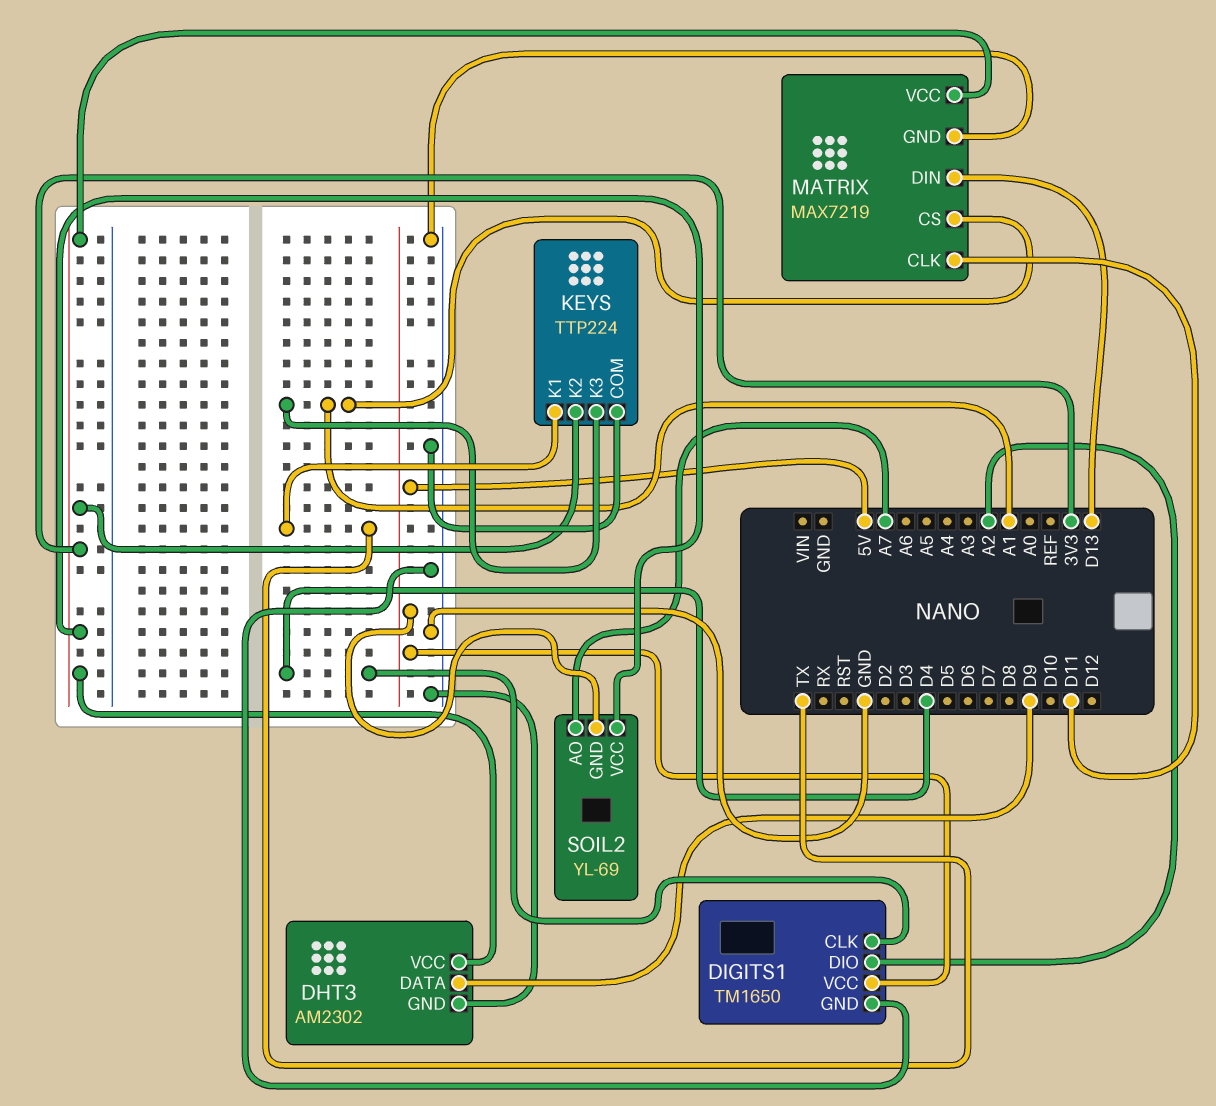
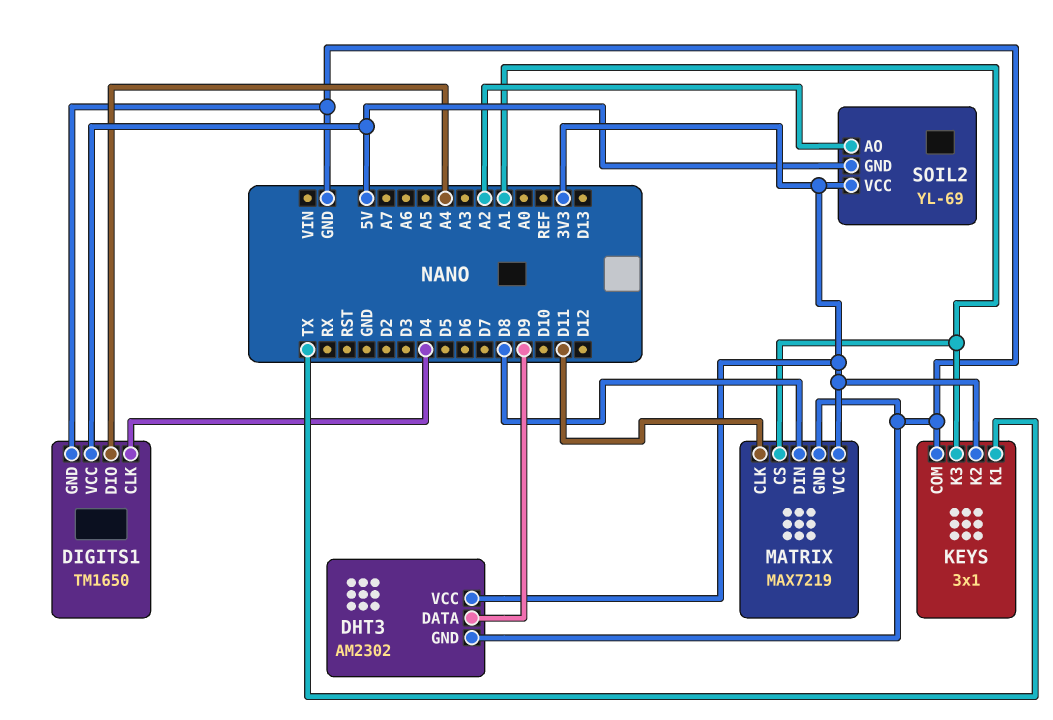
DIGITS1 pin DIO: A2 -> A4
KEYS: TTP224 -> 3x1
MATRIX pin DIN: D13 -> D8
SOIL2 pin AO: A7 -> A2

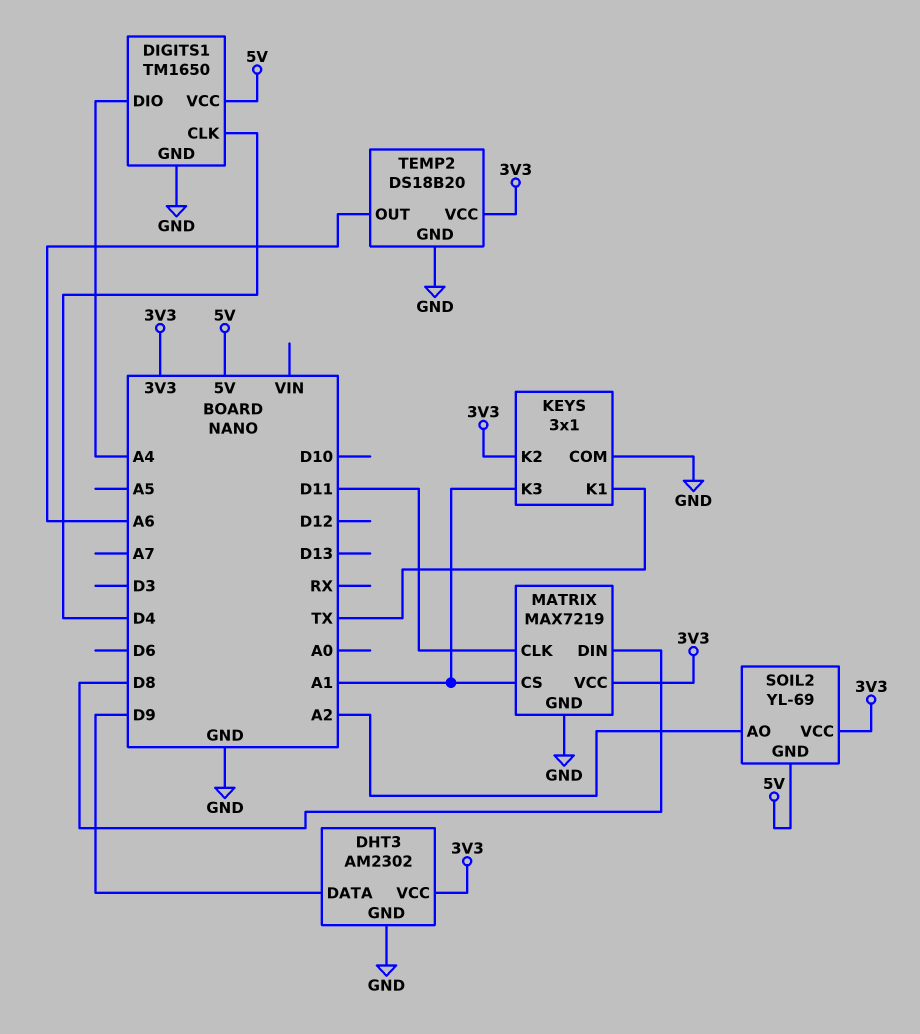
TEMP2: none -> DS18B20
TEMP2 pin GND: none -> GND
TEMP2 pin OUT: none -> A6
TEMP2 pin VCC: none -> 3V3

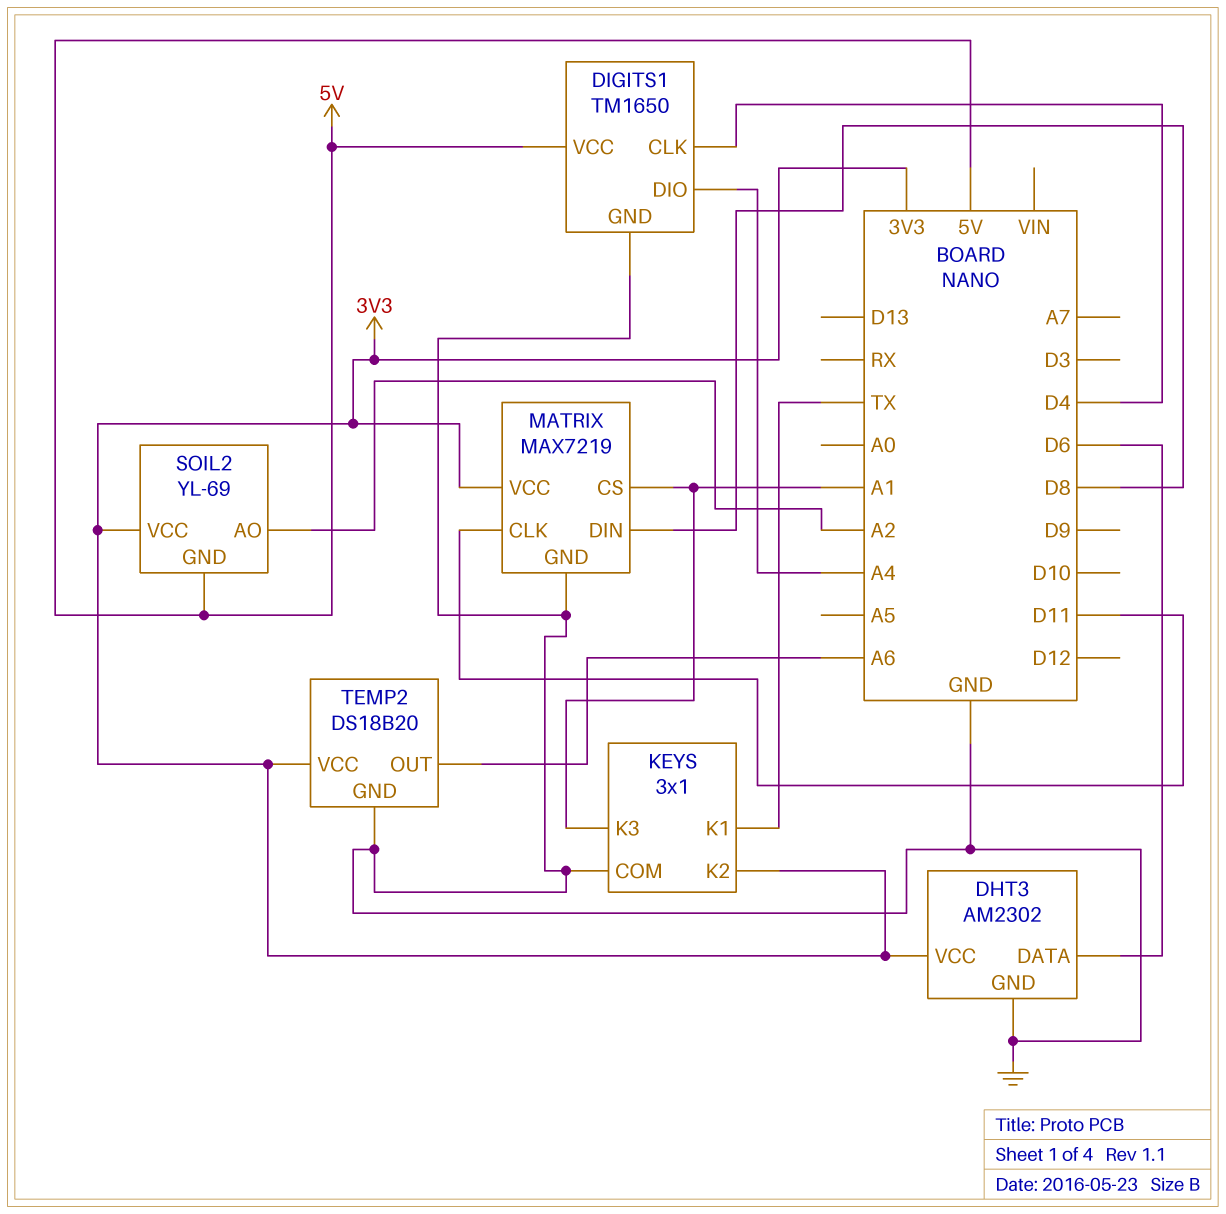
DHT3 pin DATA: D9 -> D6

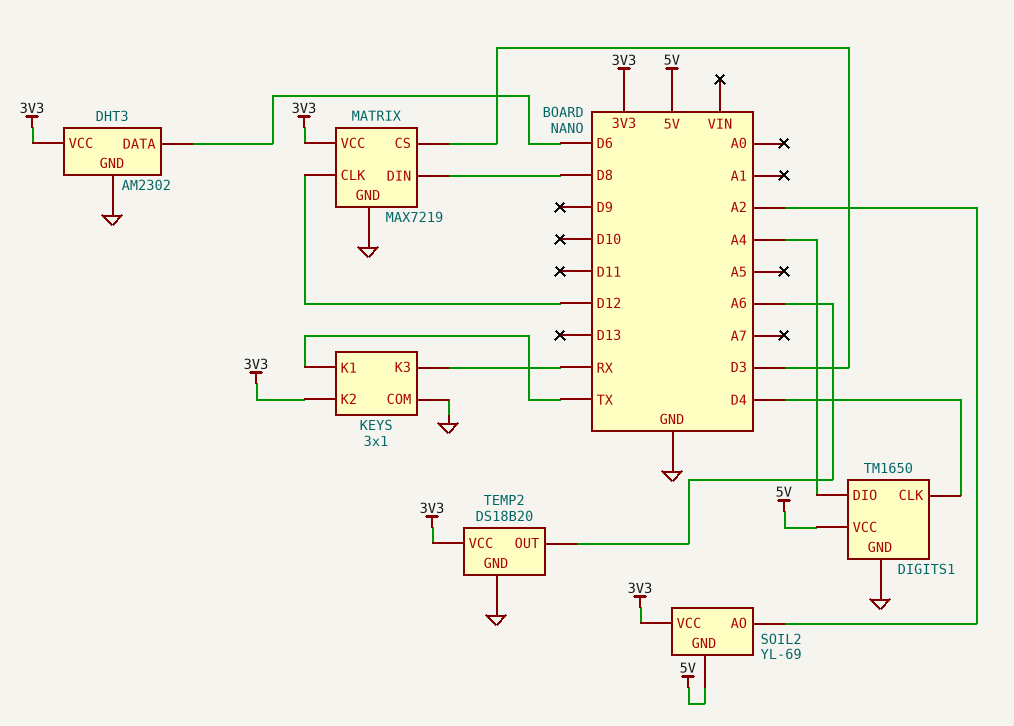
KEYS pin K3: A1 -> RX
MATRIX pin CLK: D11 -> D12
MATRIX pin CS: A1 -> D3

